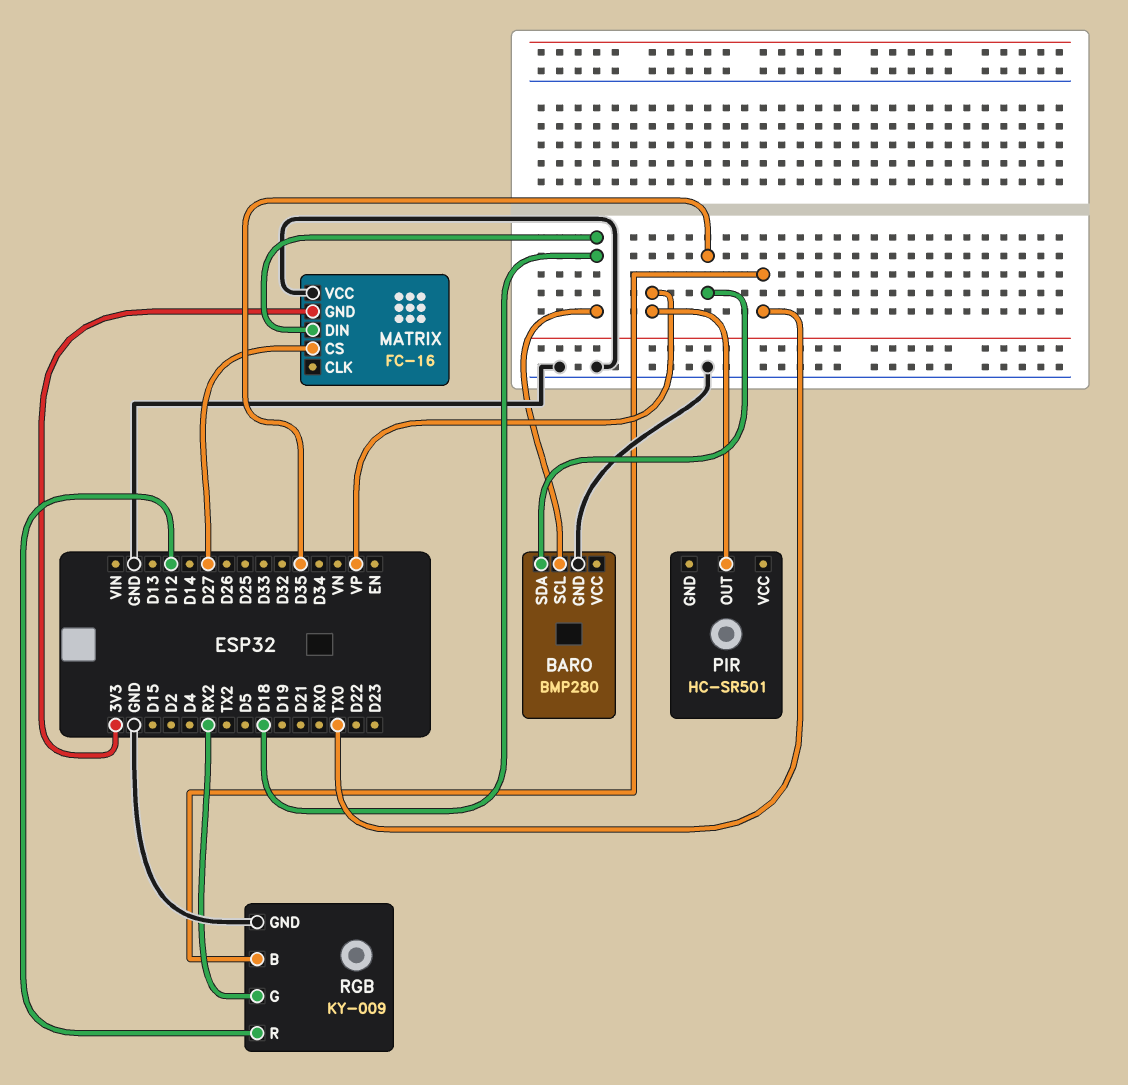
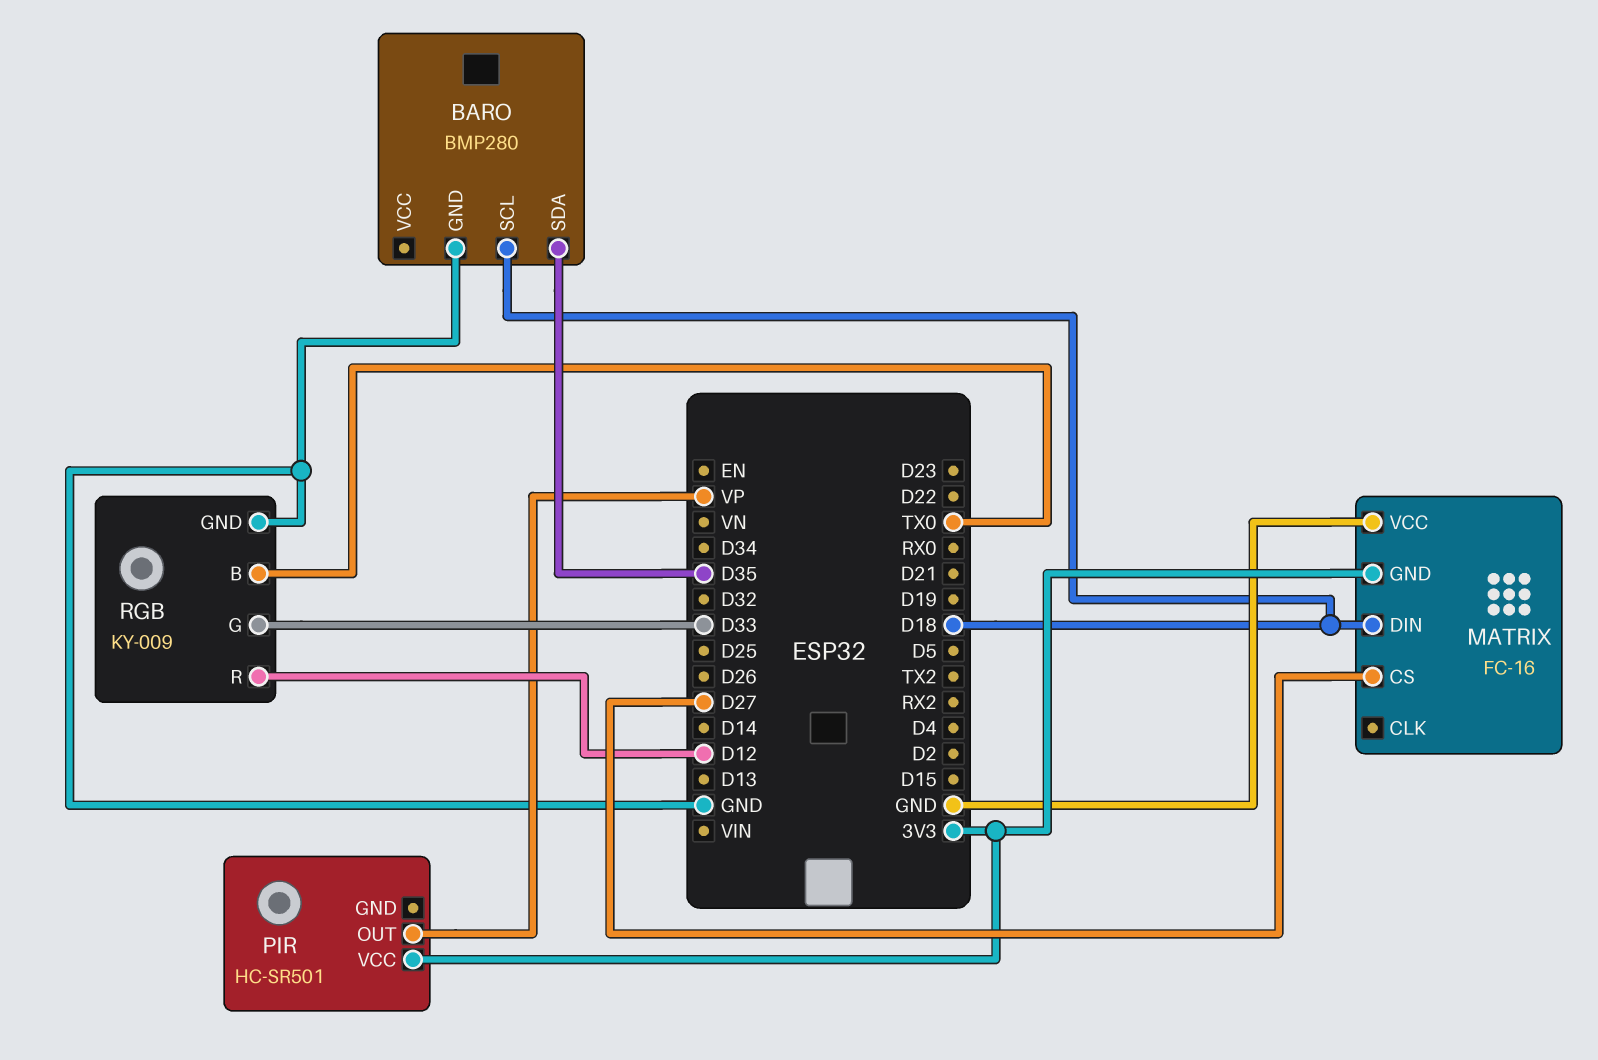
PIR pin VCC: none -> 3V3
RGB pin G: RX2 -> D33

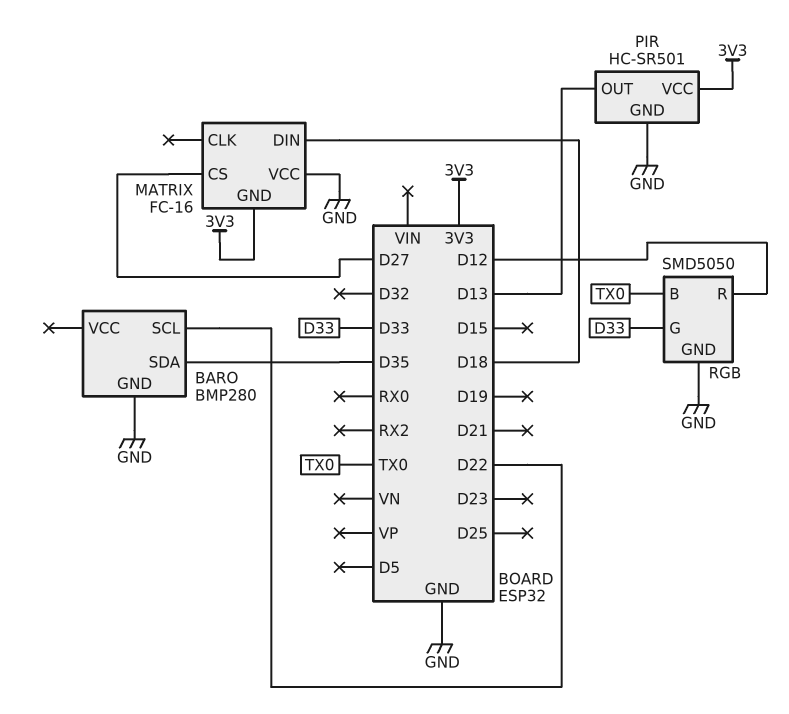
BARO pin SCL: D18 -> D22
PIR pin GND: none -> GND
PIR pin OUT: VP -> D13
RGB: KY-009 -> SMD5050

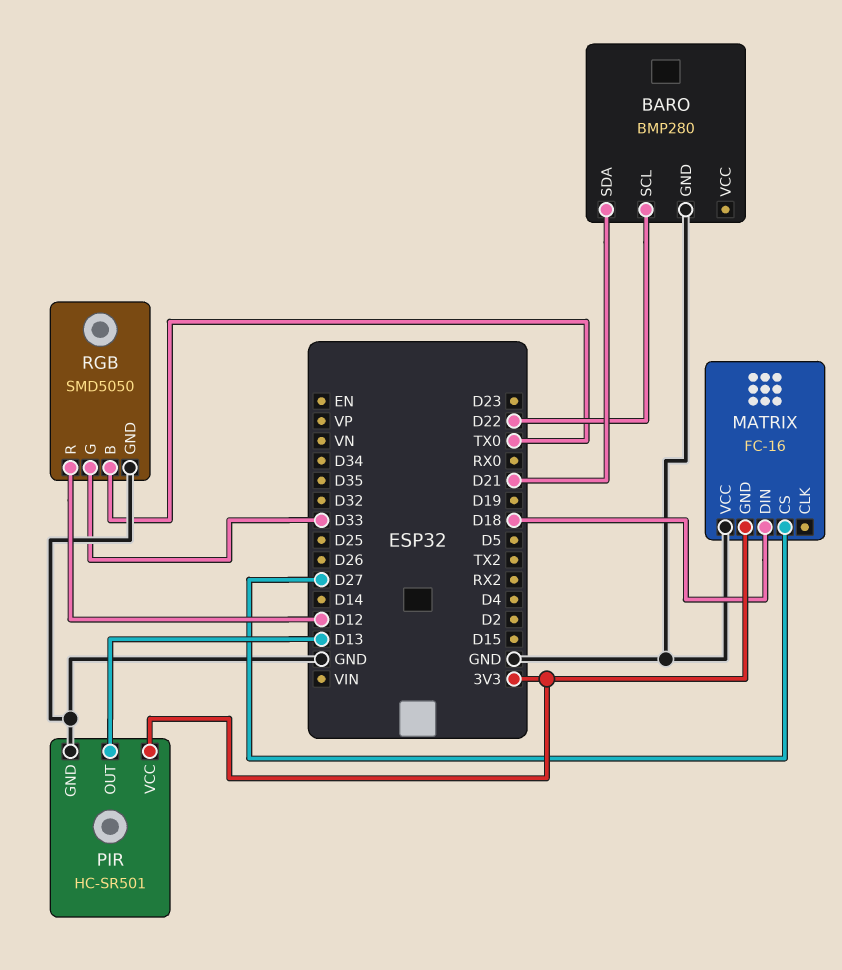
BARO pin SDA: D35 -> D21

